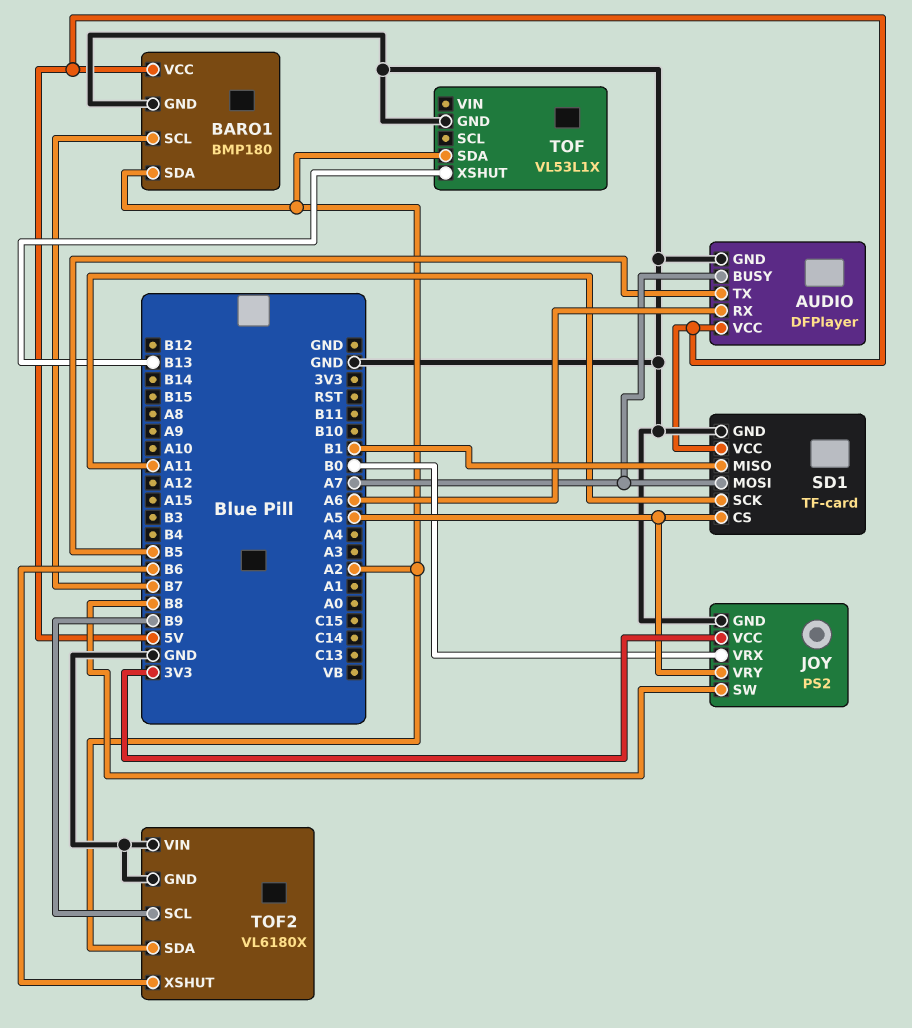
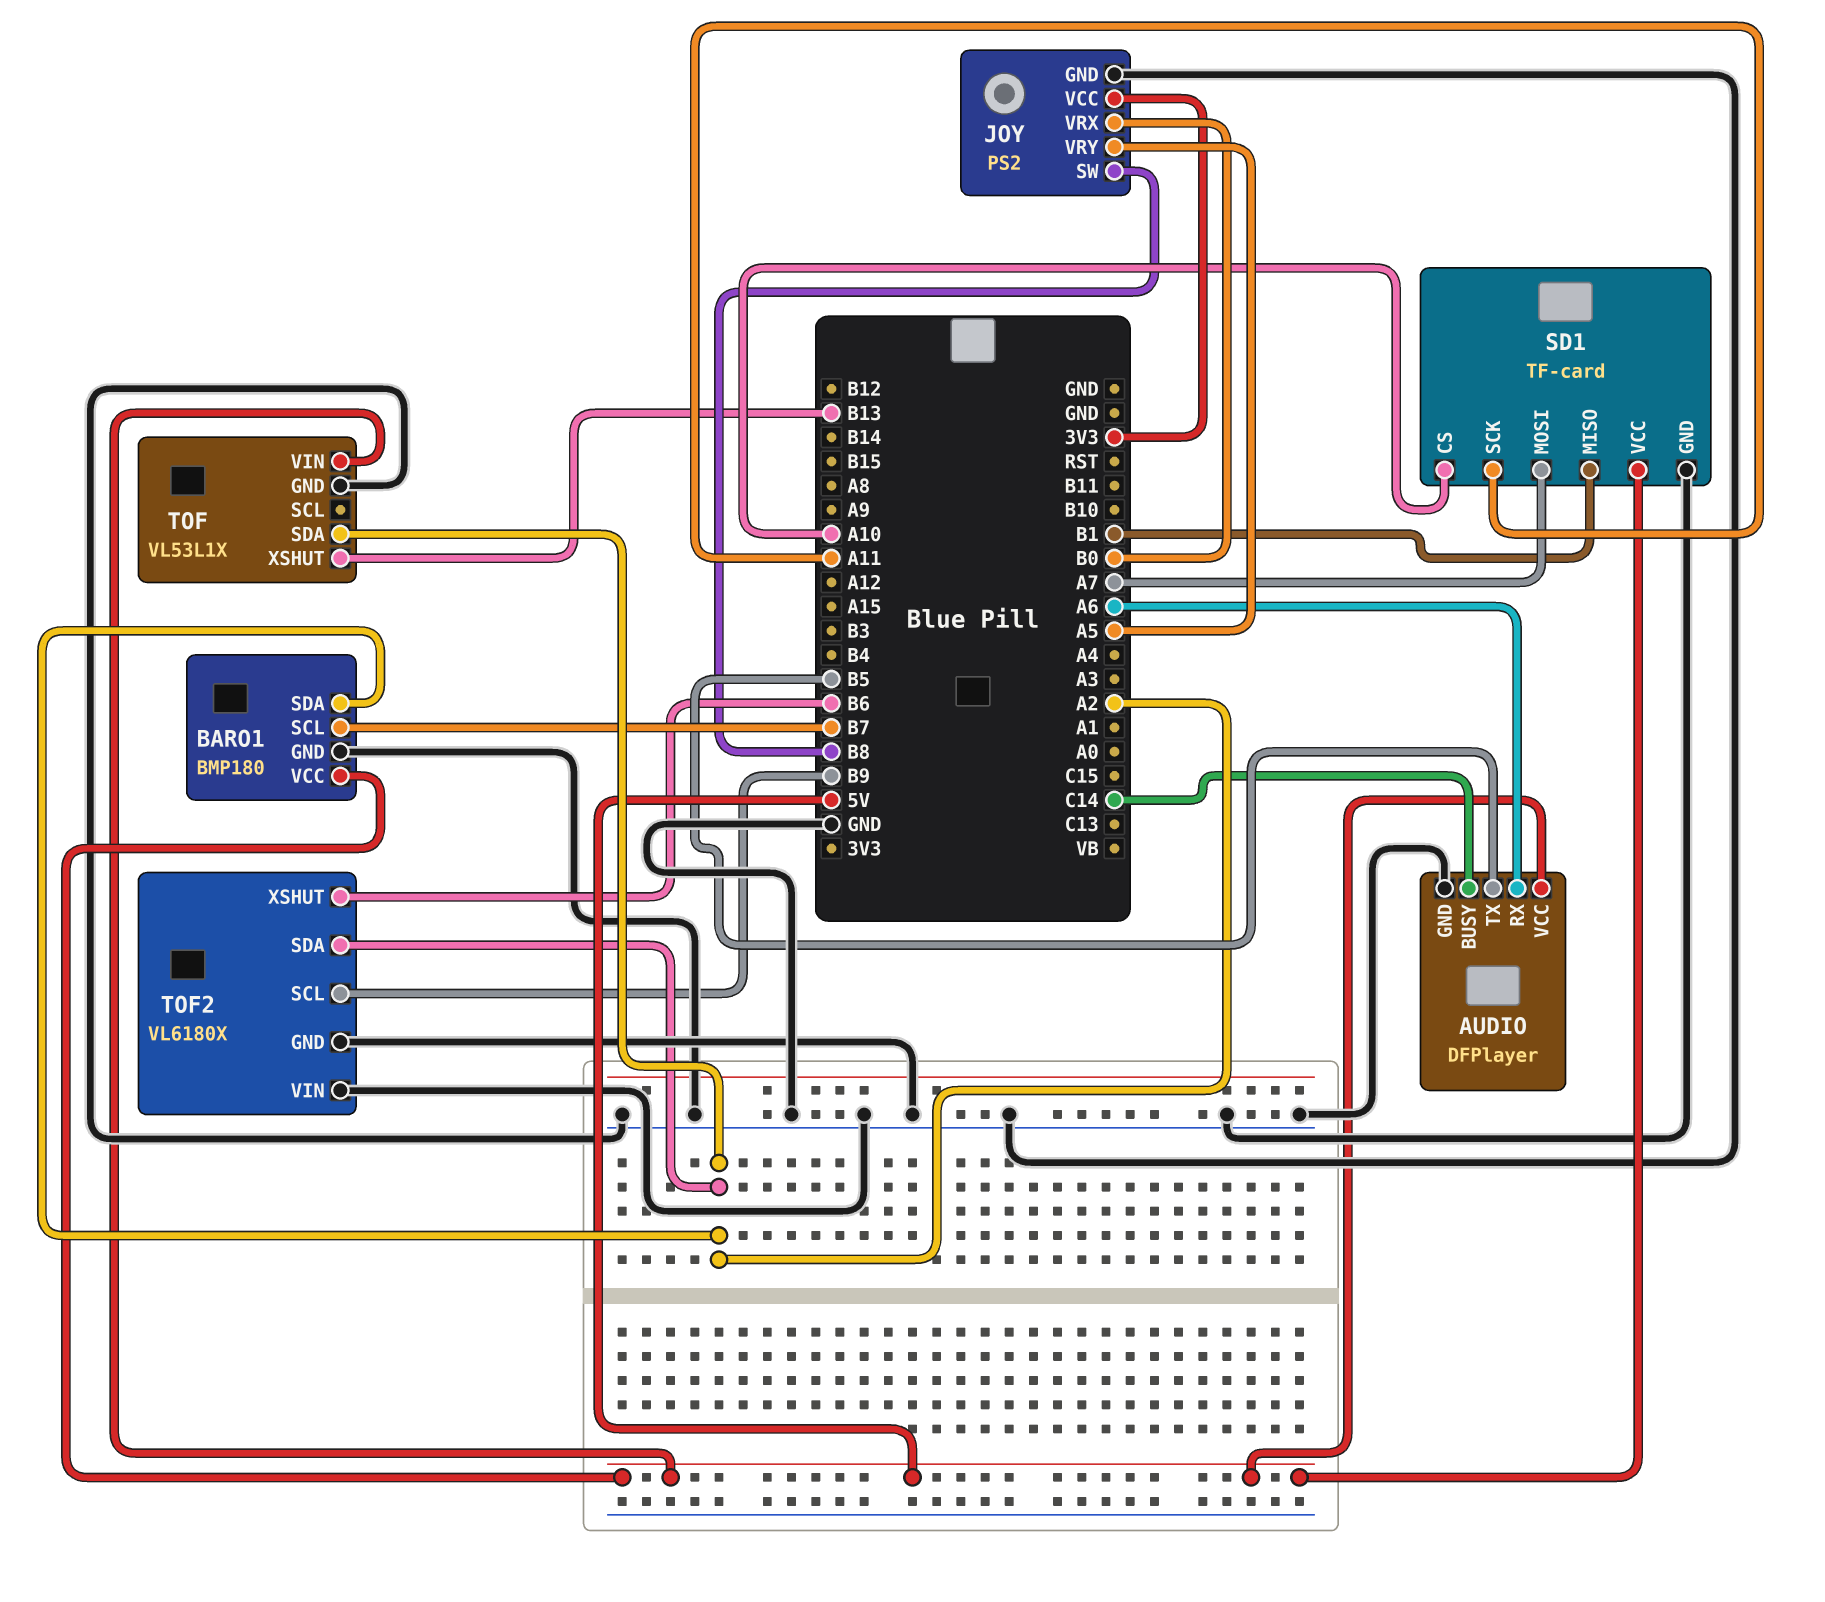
AUDIO pin BUSY: A7 -> C14
SD1 pin CS: A5 -> A10
TOF pin VIN: none -> 5V

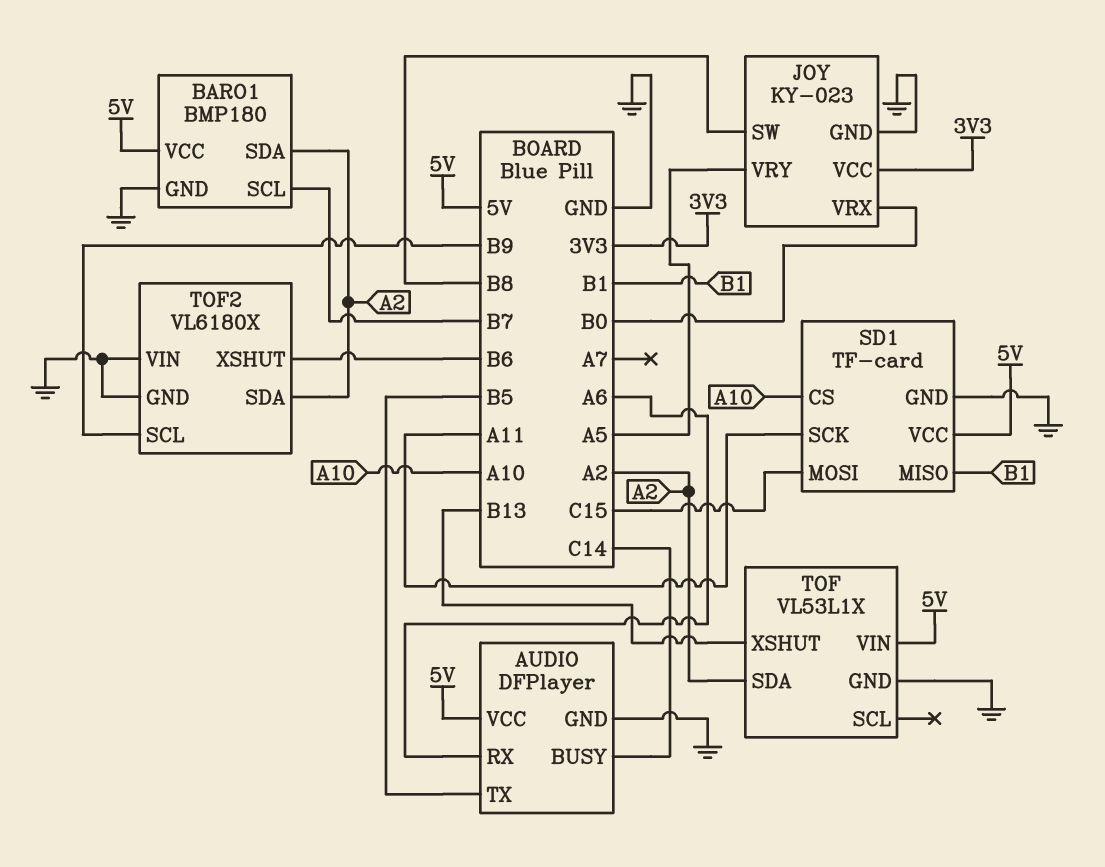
JOY: PS2 -> KY-023
SD1 pin MOSI: A7 -> C15

